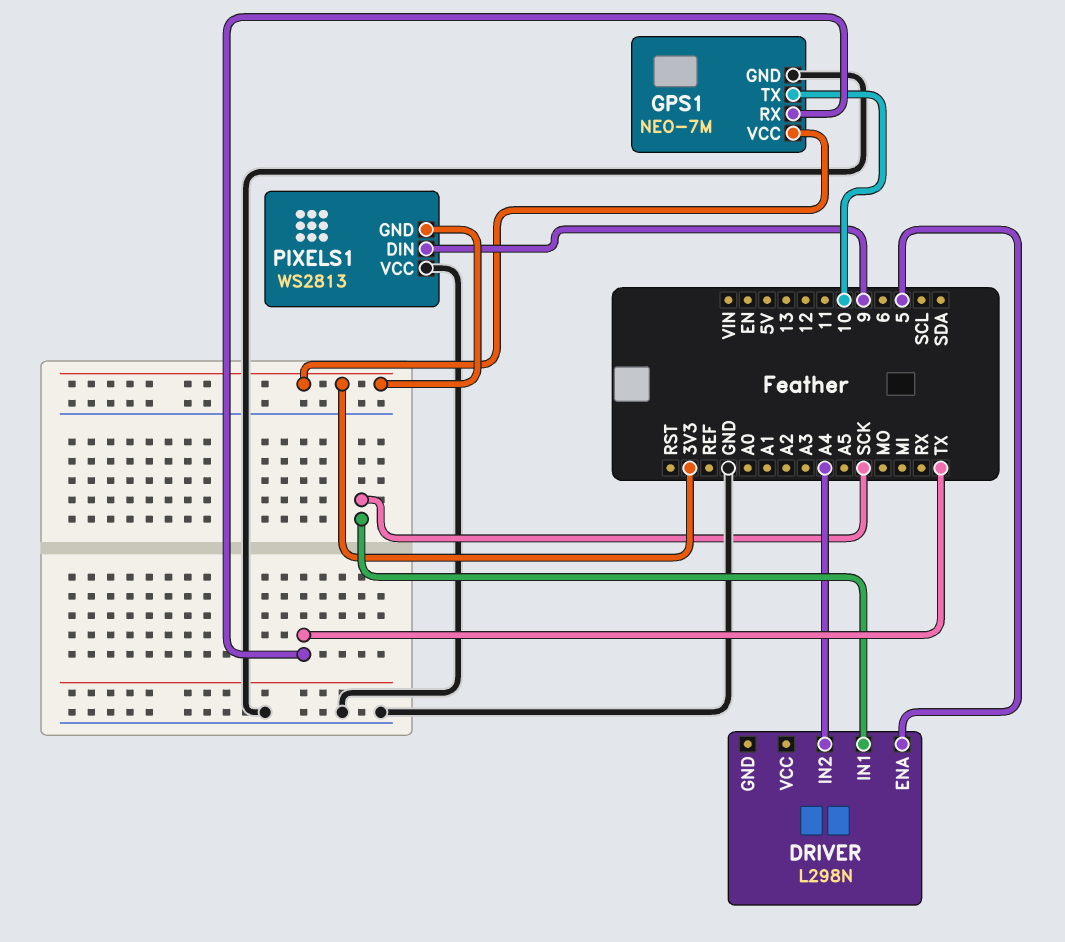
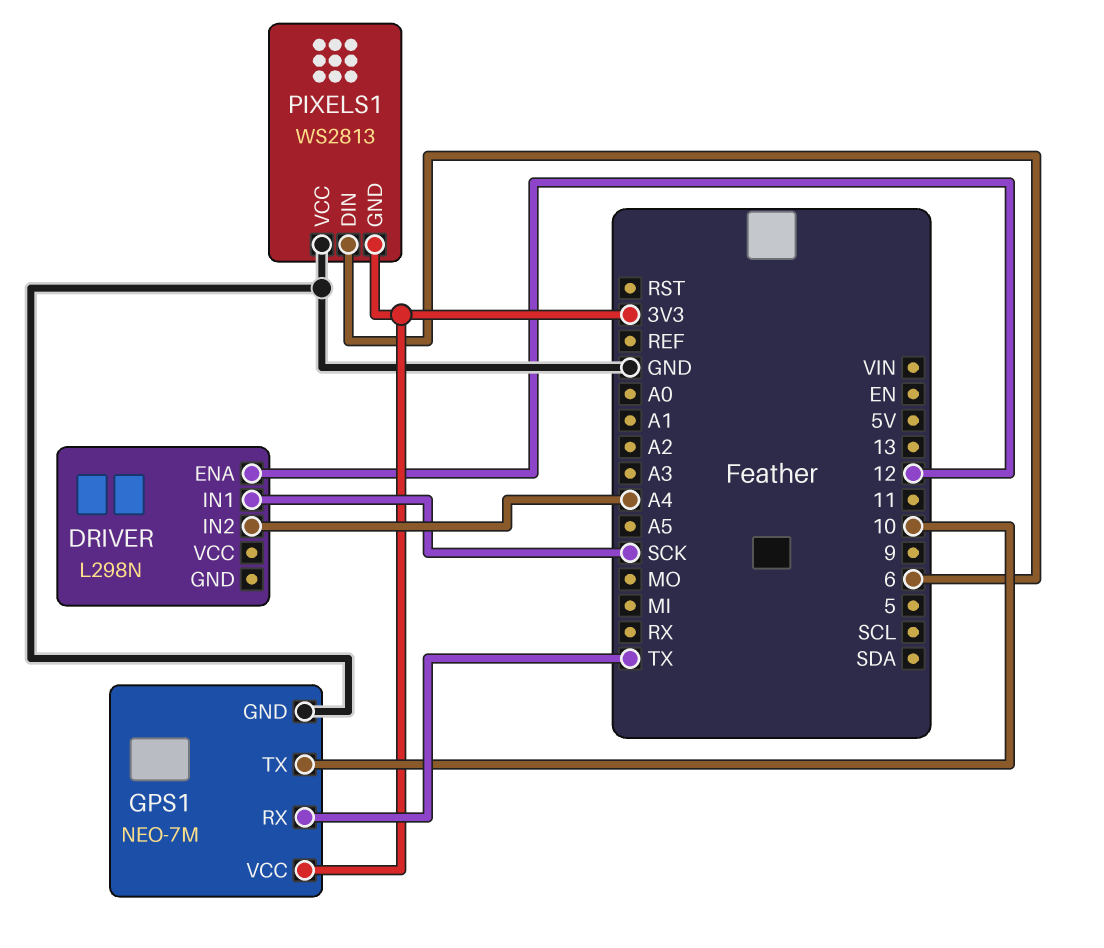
DRIVER pin ENA: 5 -> 12
PIXELS1 pin DIN: 9 -> 6

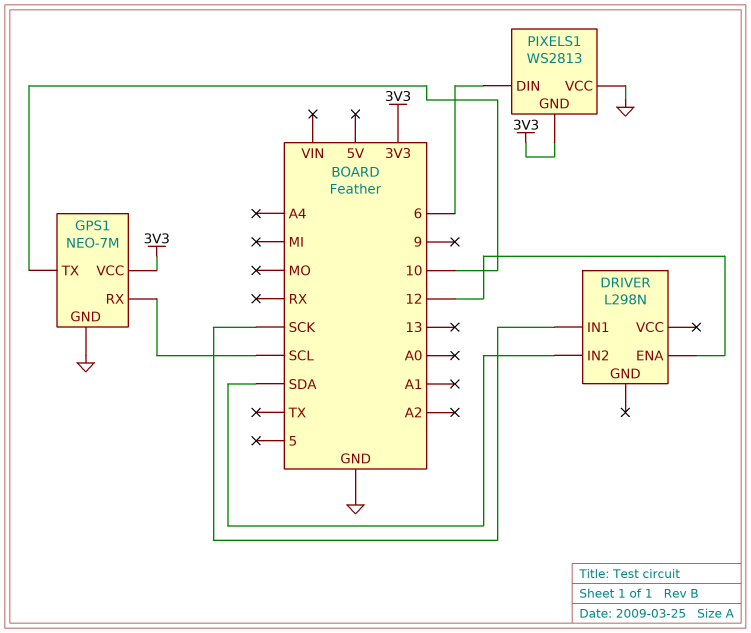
DRIVER pin IN2: A4 -> SDA
GPS1 pin RX: TX -> SCL

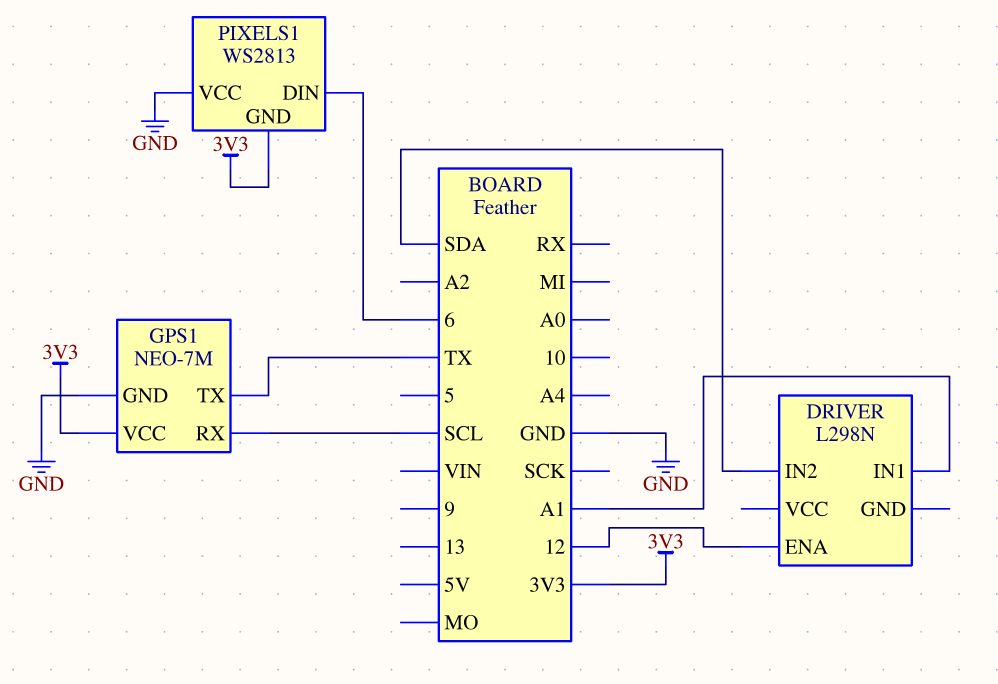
DRIVER pin IN1: SCK -> A1
GPS1 pin TX: 10 -> TX

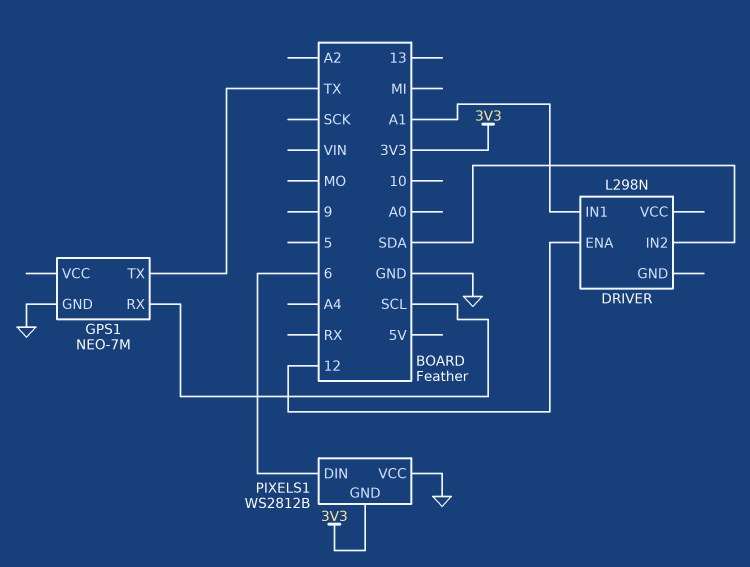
GPS1 pin VCC: 3V3 -> none
PIXELS1: WS2813 -> WS2812B

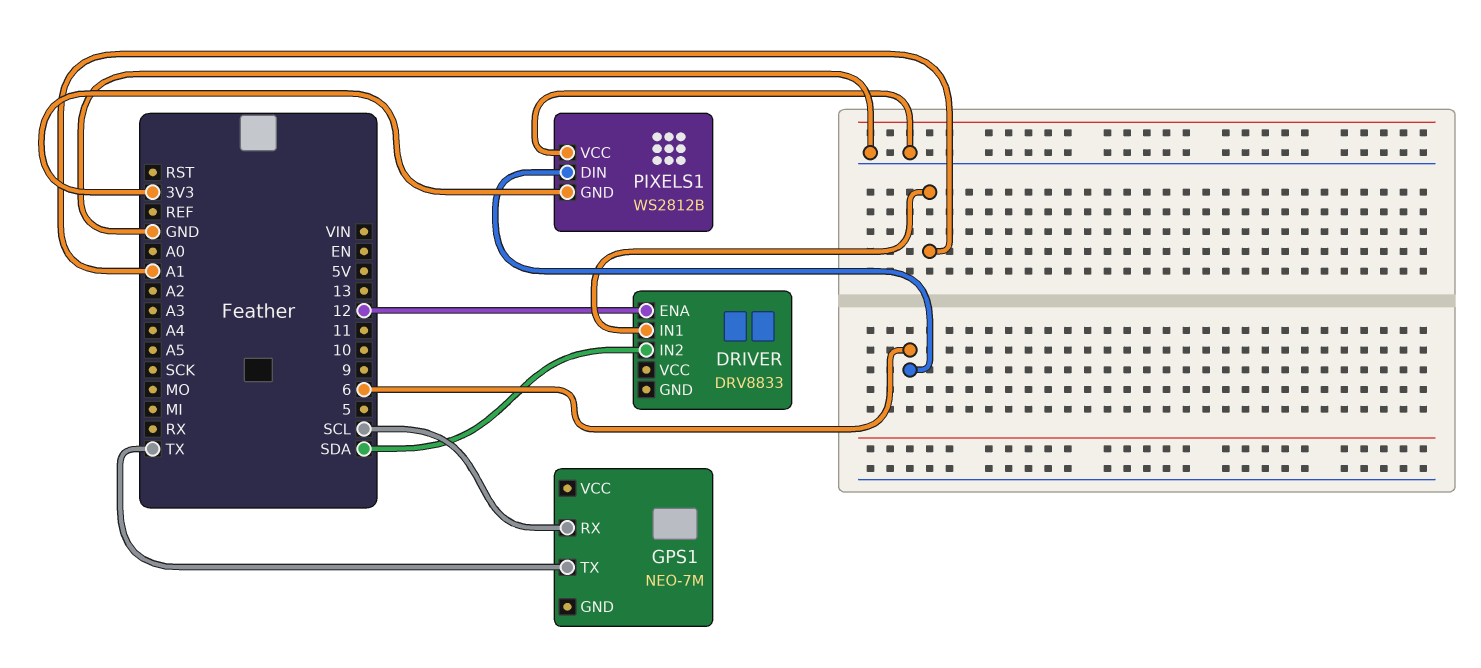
DRIVER: L298N -> DRV8833
GPS1 pin GND: GND -> none

